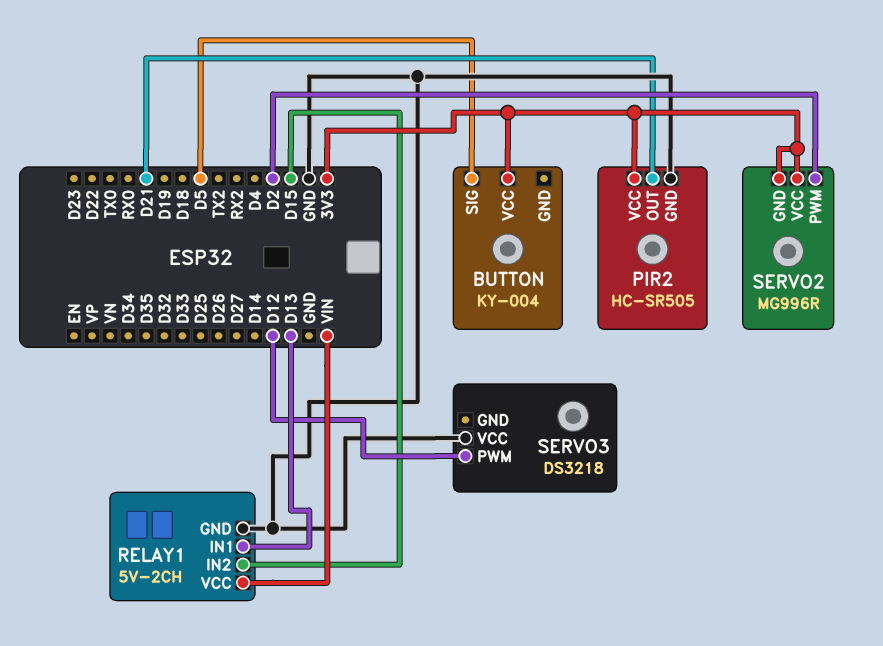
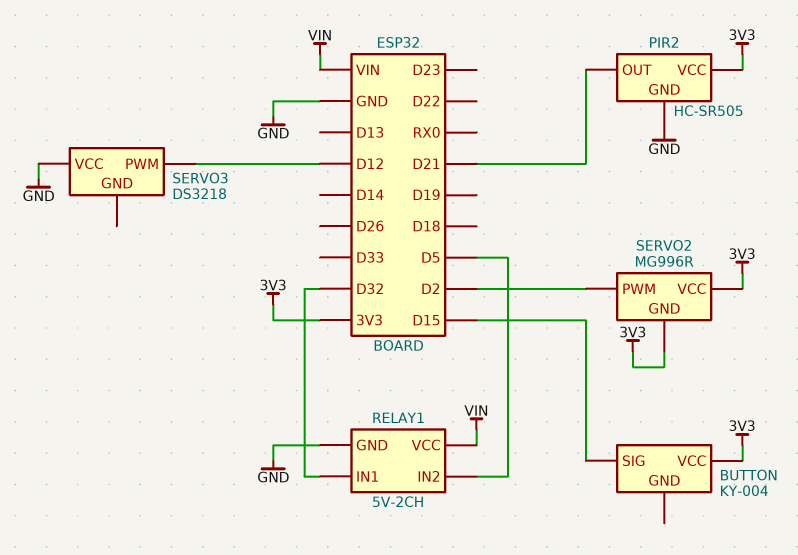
BUTTON pin SIG: D5 -> D15
RELAY1 pin IN1: D13 -> D32
RELAY1 pin IN2: D15 -> D5

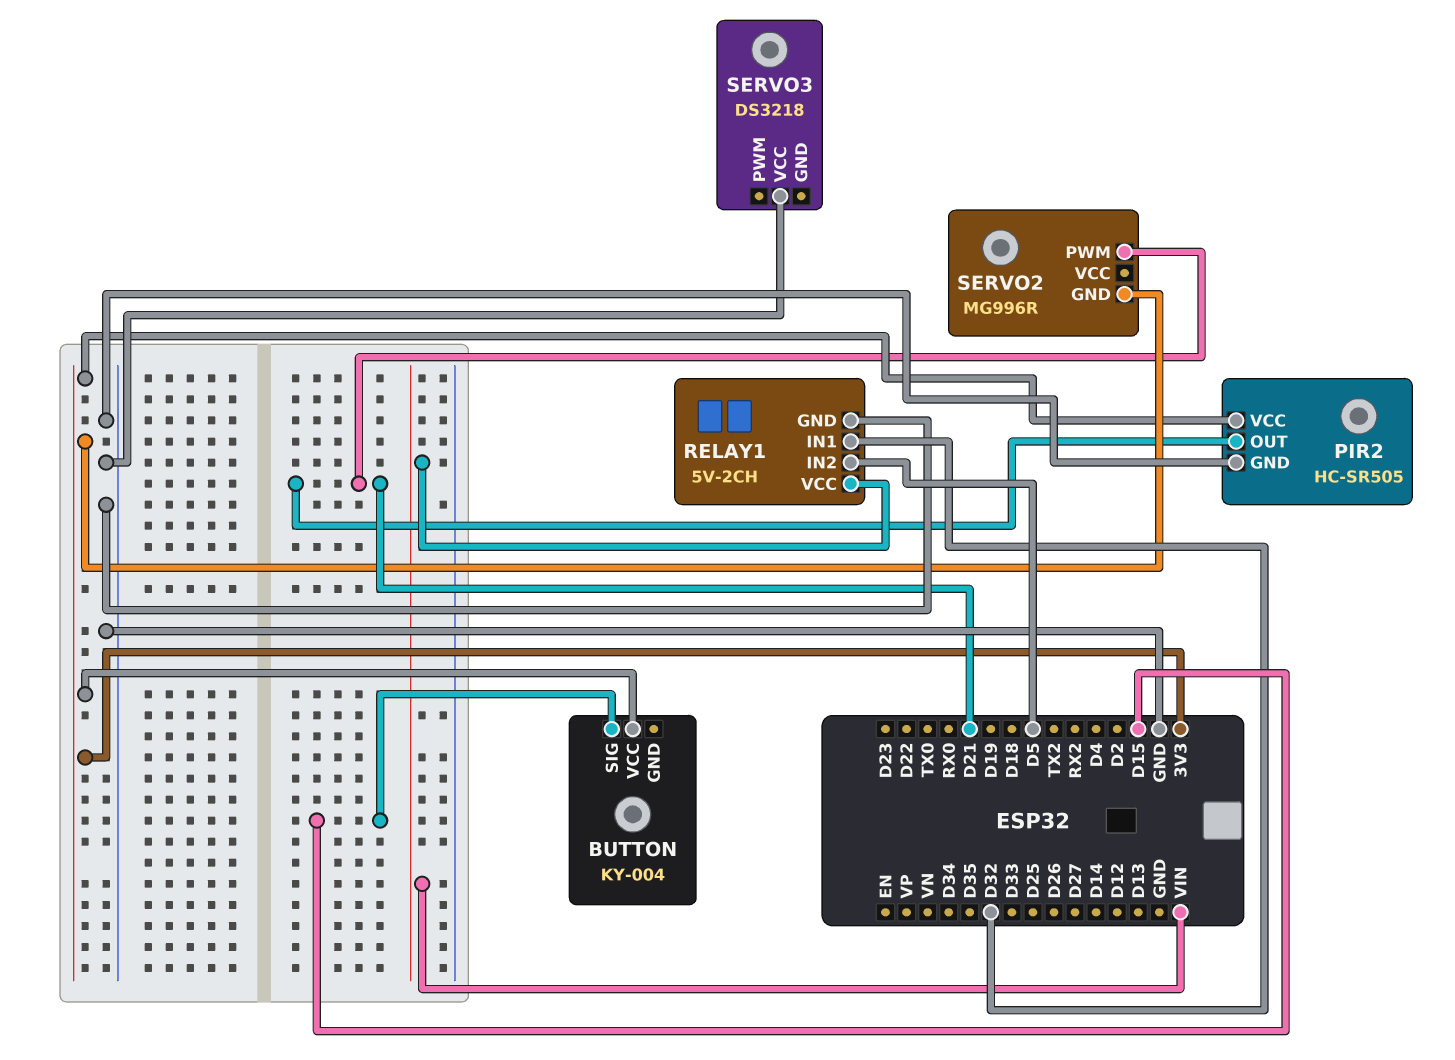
SERVO2 pin PWM: D2 -> D21
SERVO2 pin VCC: 3V3 -> none
SERVO3 pin PWM: D12 -> none

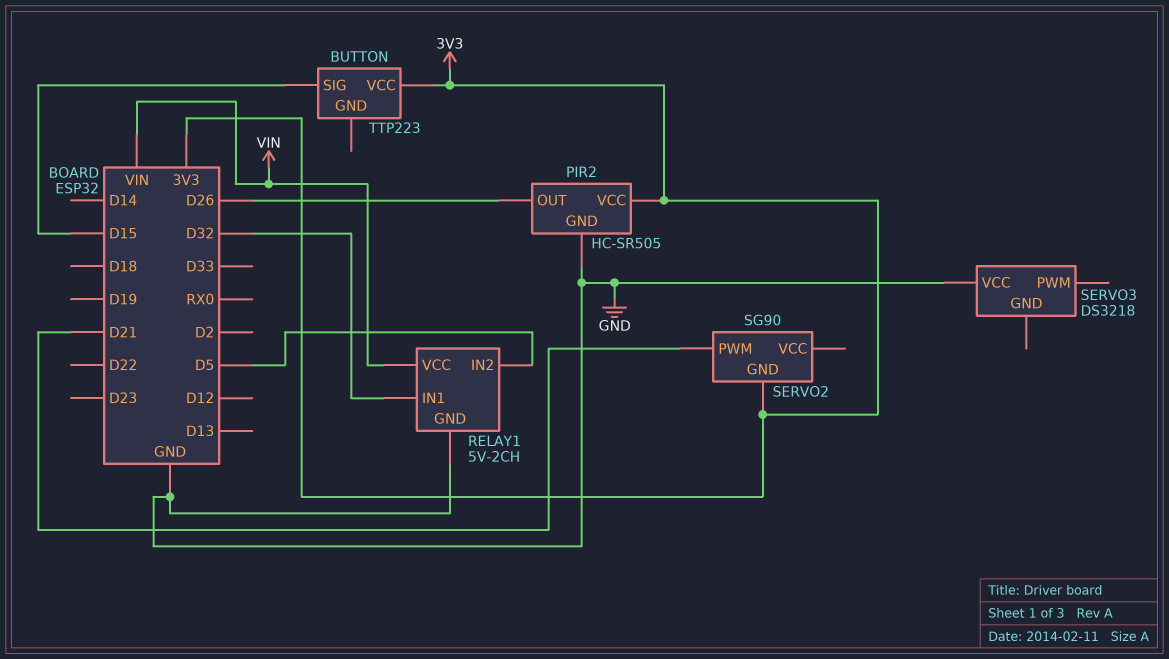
BUTTON: KY-004 -> TTP223
PIR2 pin OUT: D21 -> D26
SERVO2: MG996R -> SG90

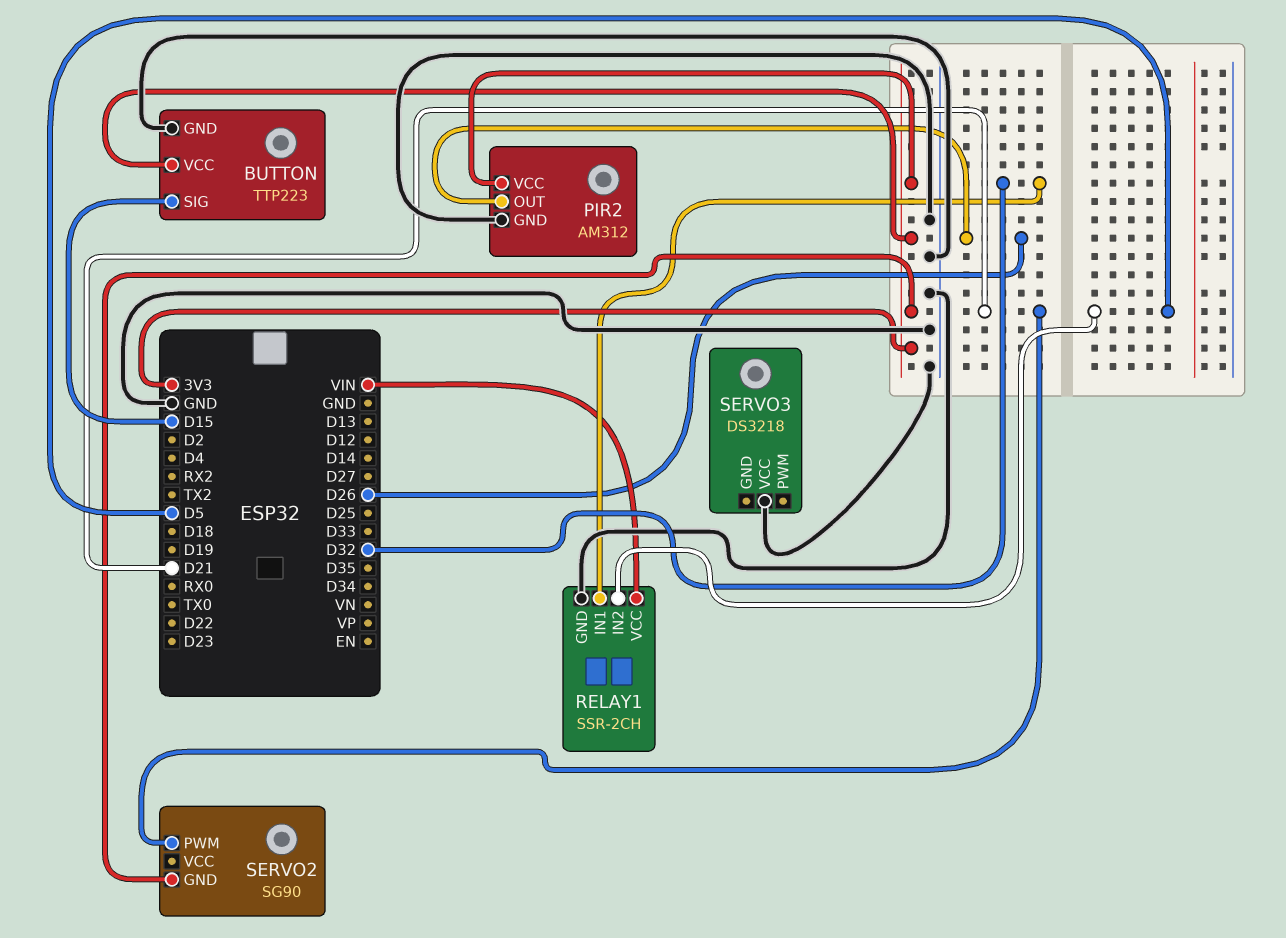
BUTTON pin GND: none -> GND
PIR2: HC-SR505 -> AM312
RELAY1: 5V-2CH -> SSR-2CH

